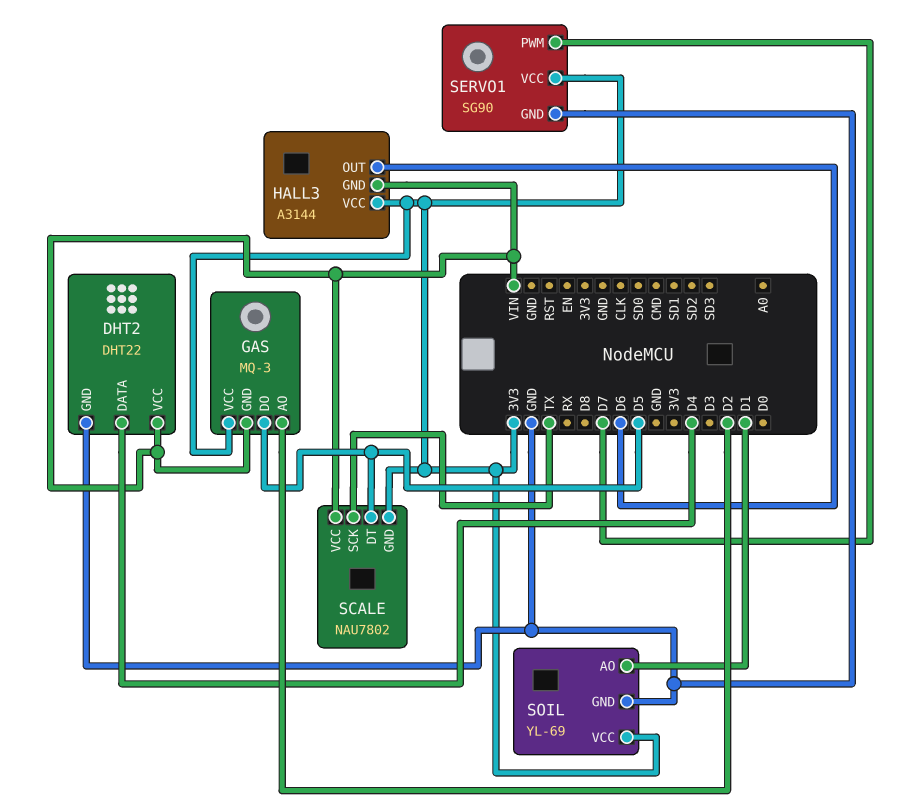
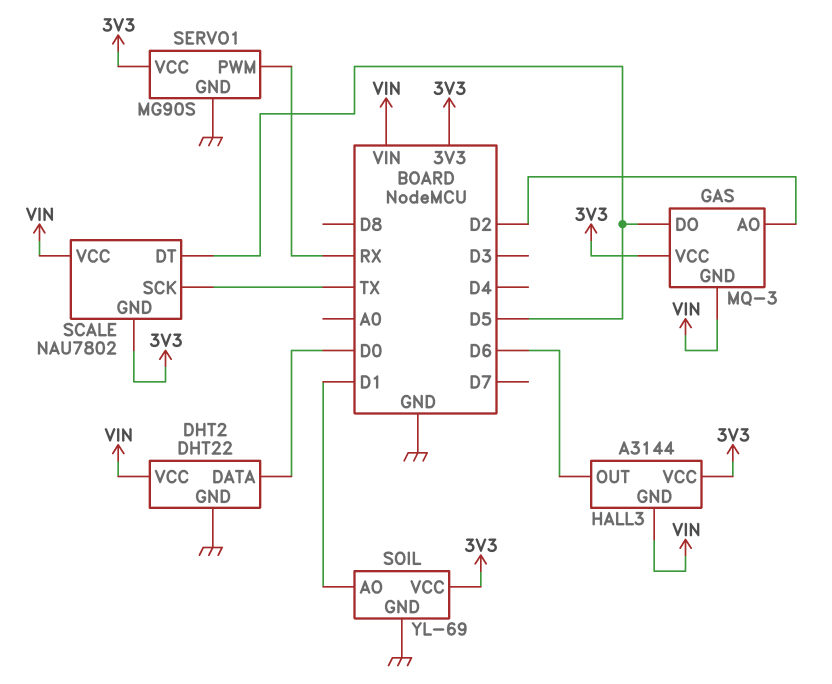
DHT2 pin DATA: D4 -> D0
SERVO1: SG90 -> MG90S
SERVO1 pin PWM: D7 -> RX

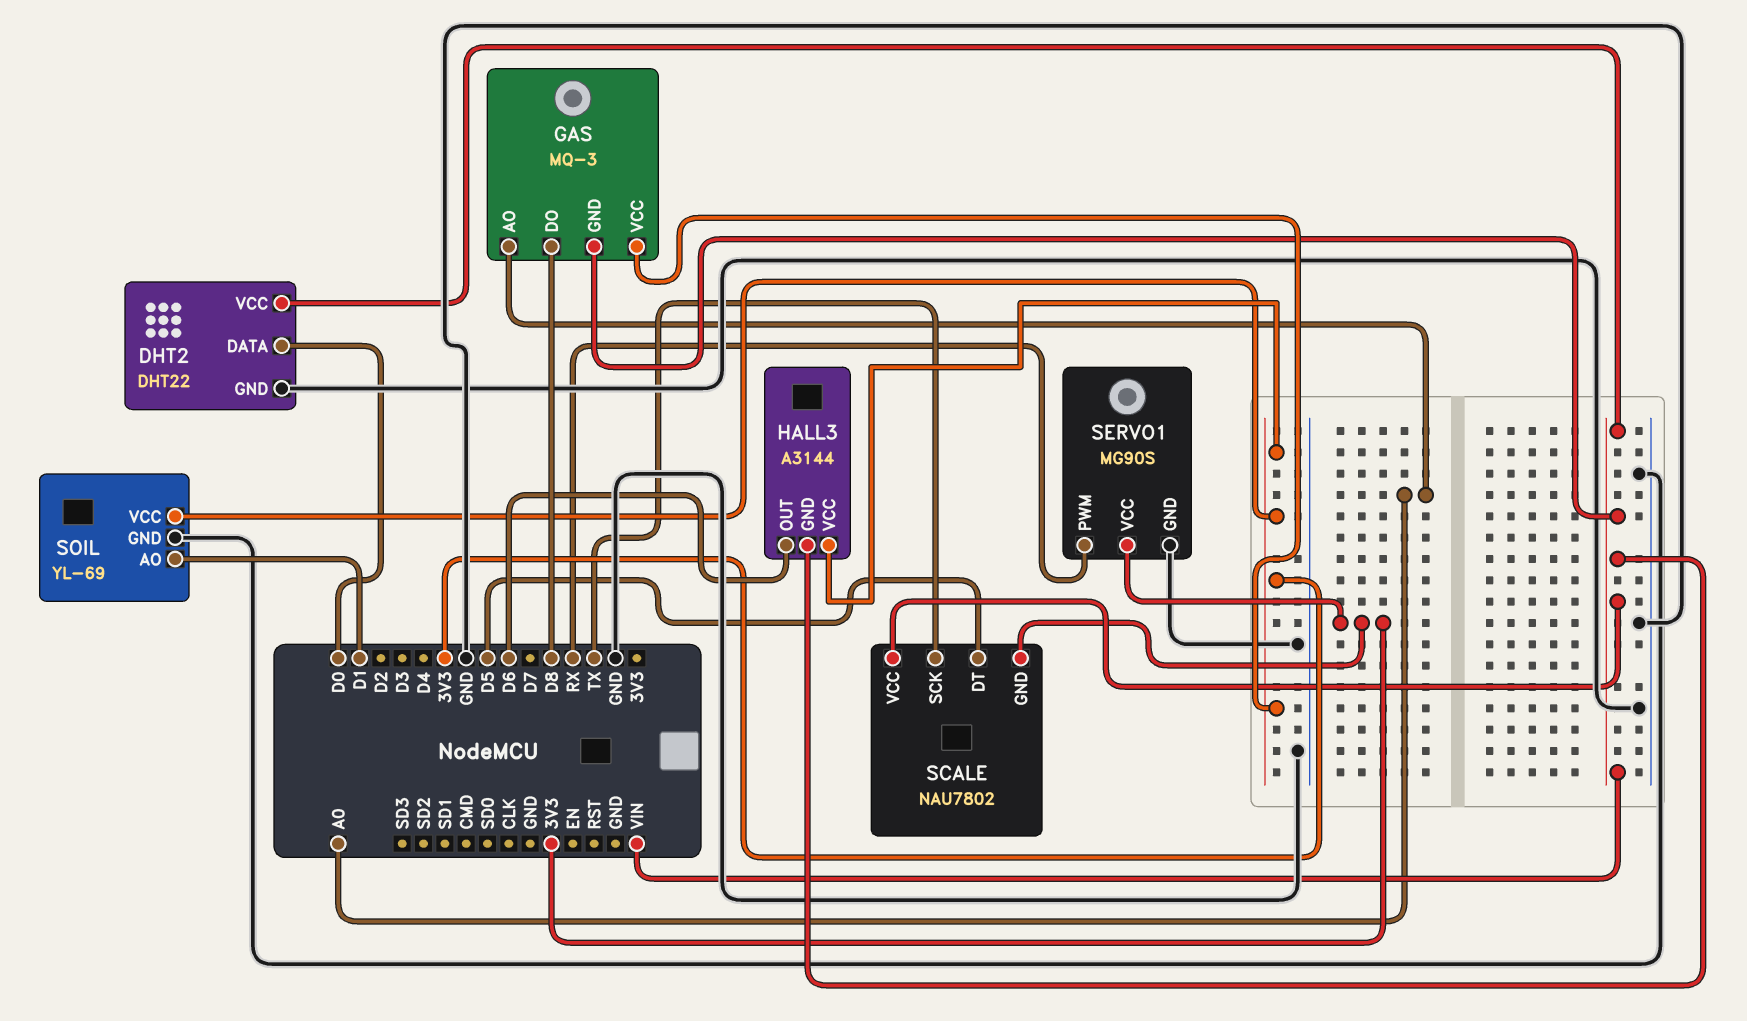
GAS pin AO: D2 -> A0
GAS pin DO: D5 -> D8

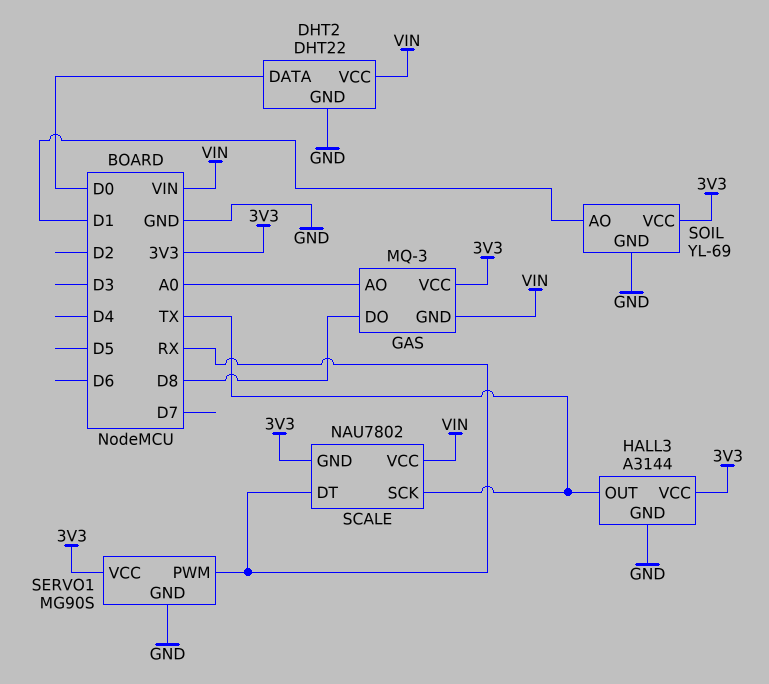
HALL3 pin GND: VIN -> GND
HALL3 pin OUT: D6 -> TX
SCALE pin DT: D5 -> RX

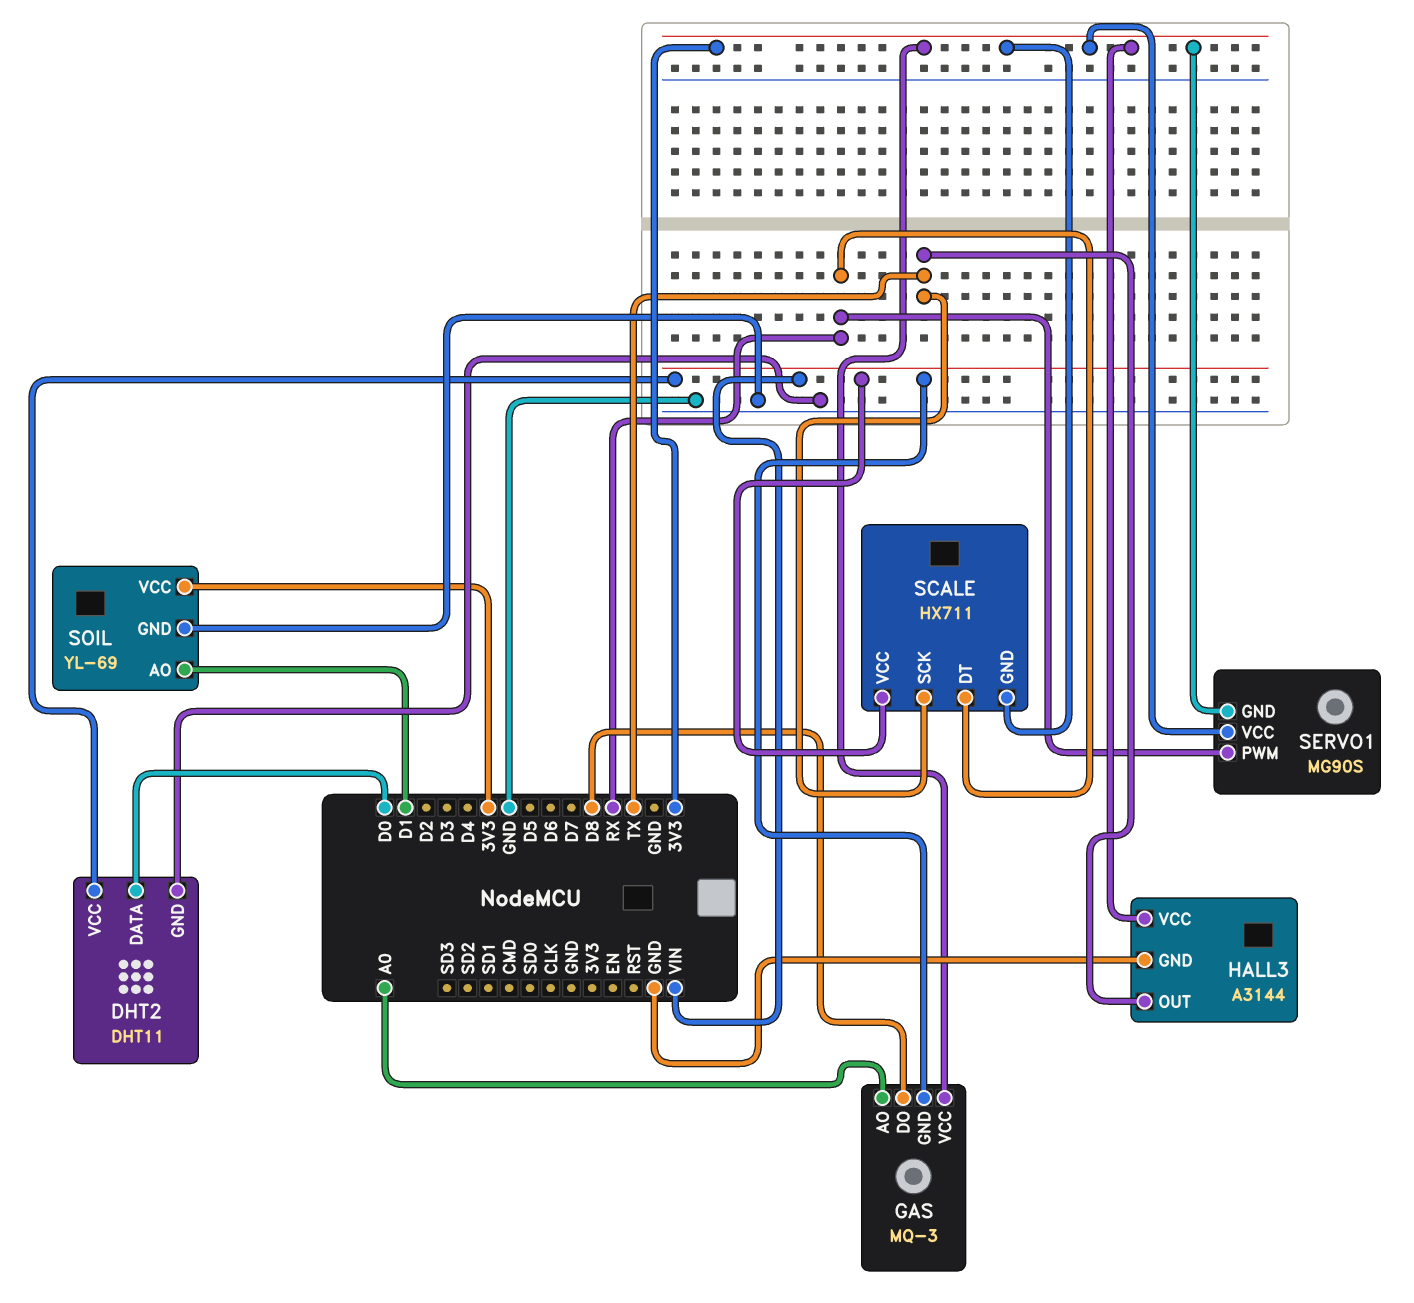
DHT2: DHT22 -> DHT11
SCALE: NAU7802 -> HX711
SERVO1 pin GND: GND -> 3V3

